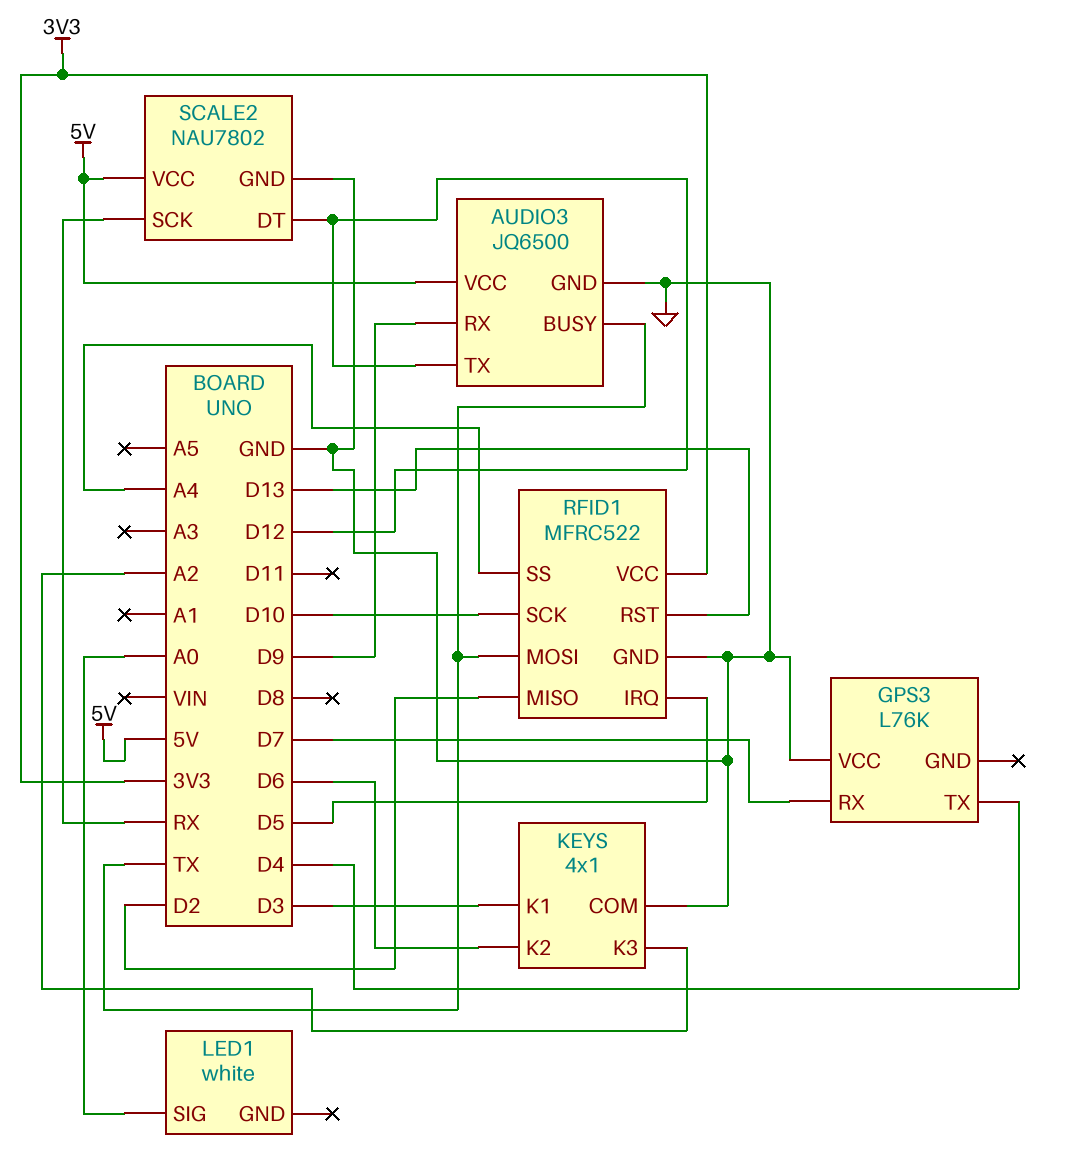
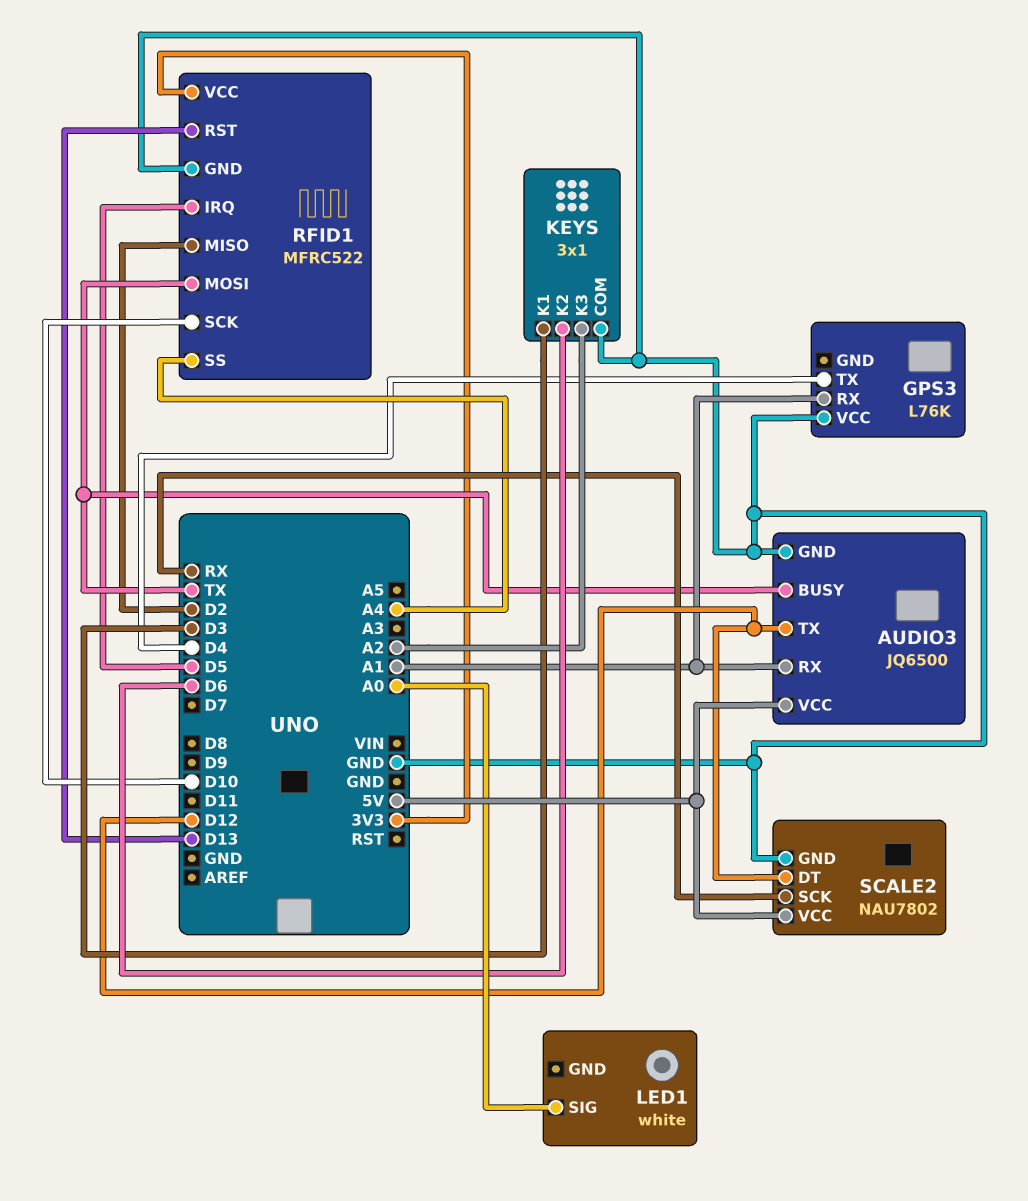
AUDIO3 pin RX: D9 -> A1
GPS3 pin RX: D7 -> A1
KEYS: 4x1 -> 3x1

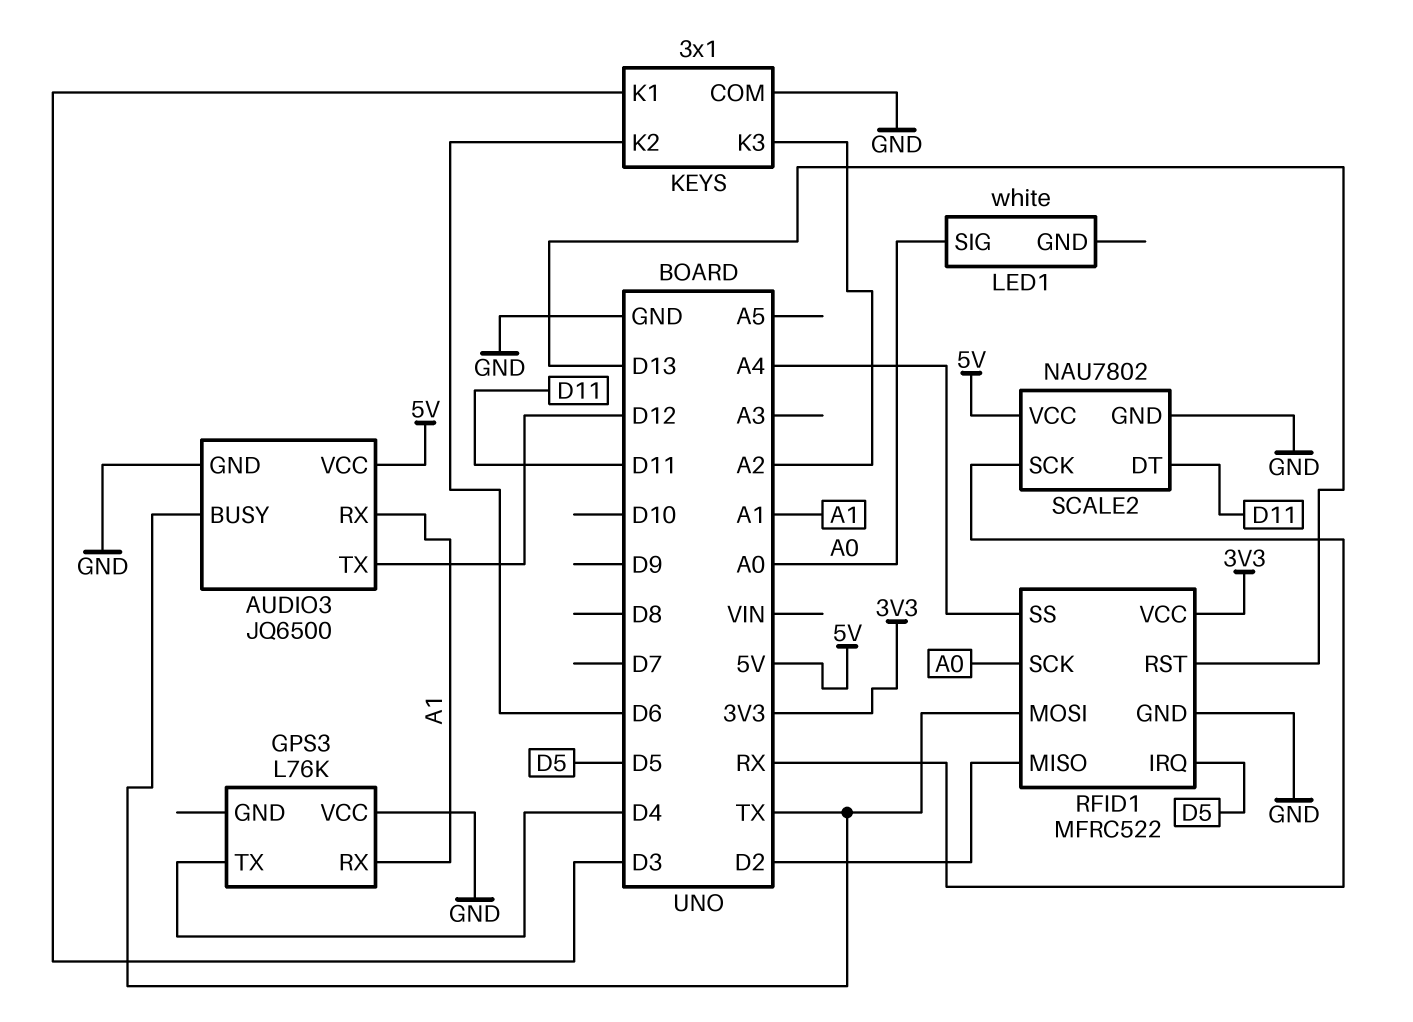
RFID1 pin SCK: D10 -> A0
SCALE2 pin DT: D12 -> D11

